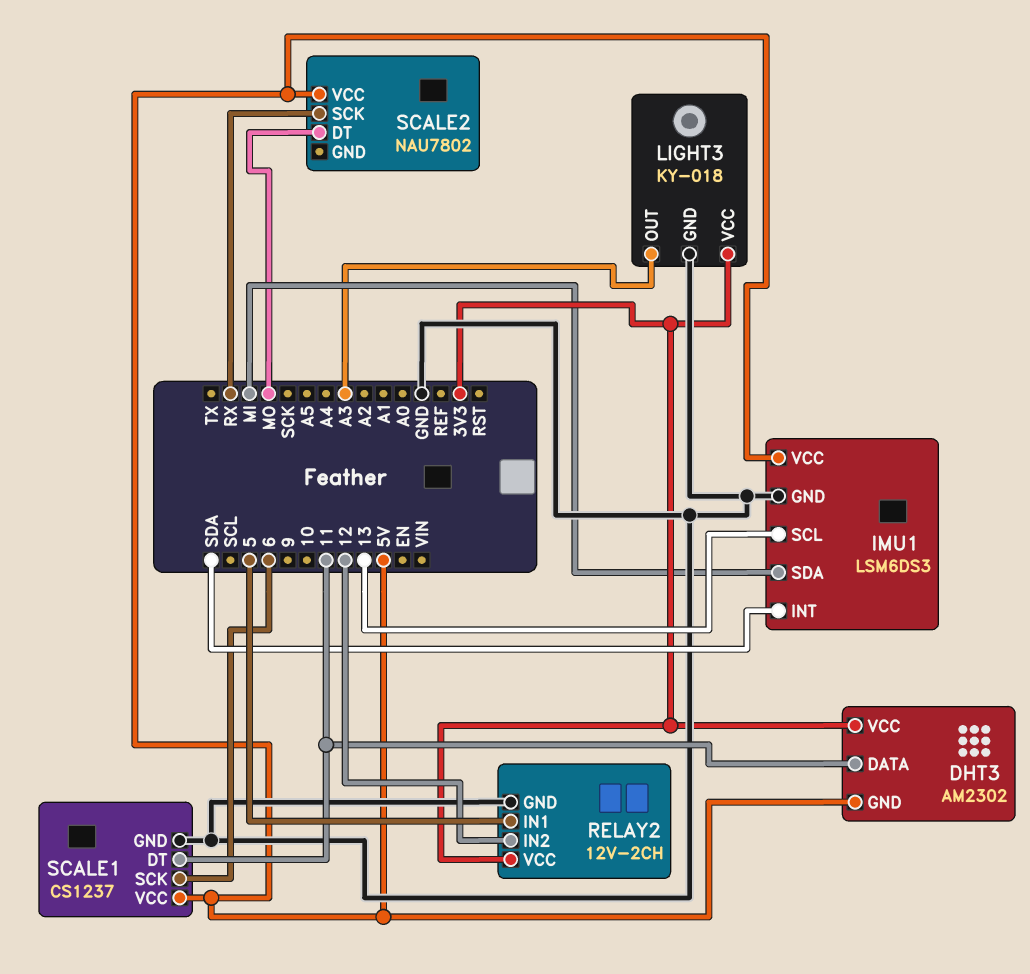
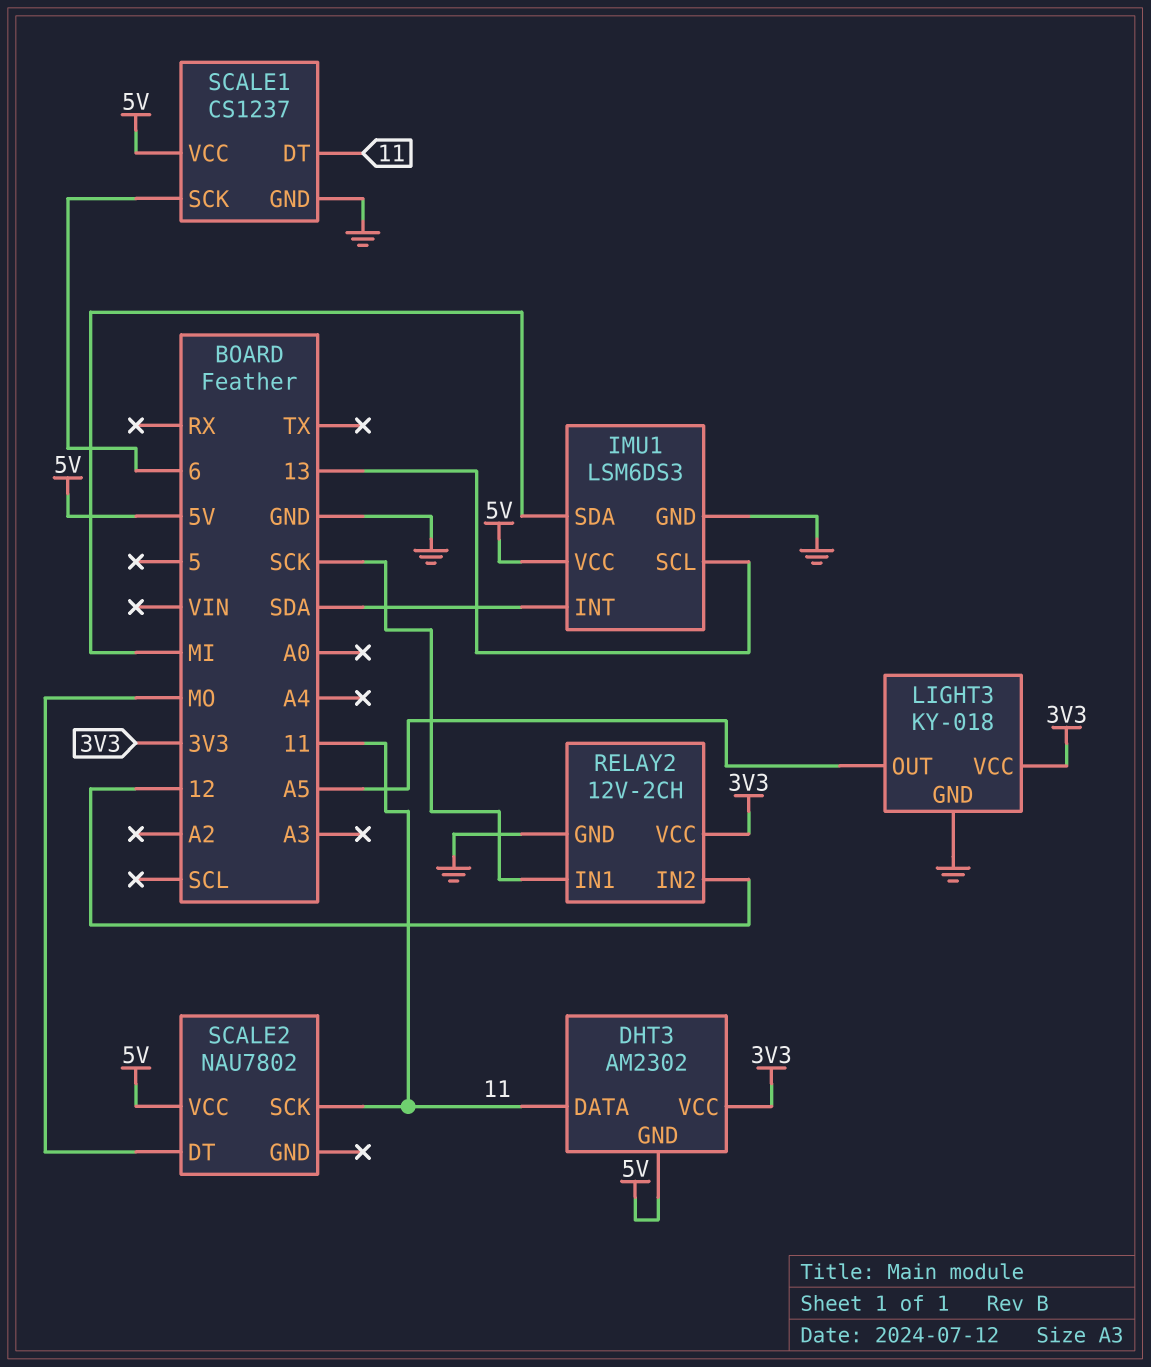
LIGHT3 pin OUT: A3 -> A5
RELAY2 pin IN1: 5 -> SCK
SCALE2 pin SCK: RX -> 11

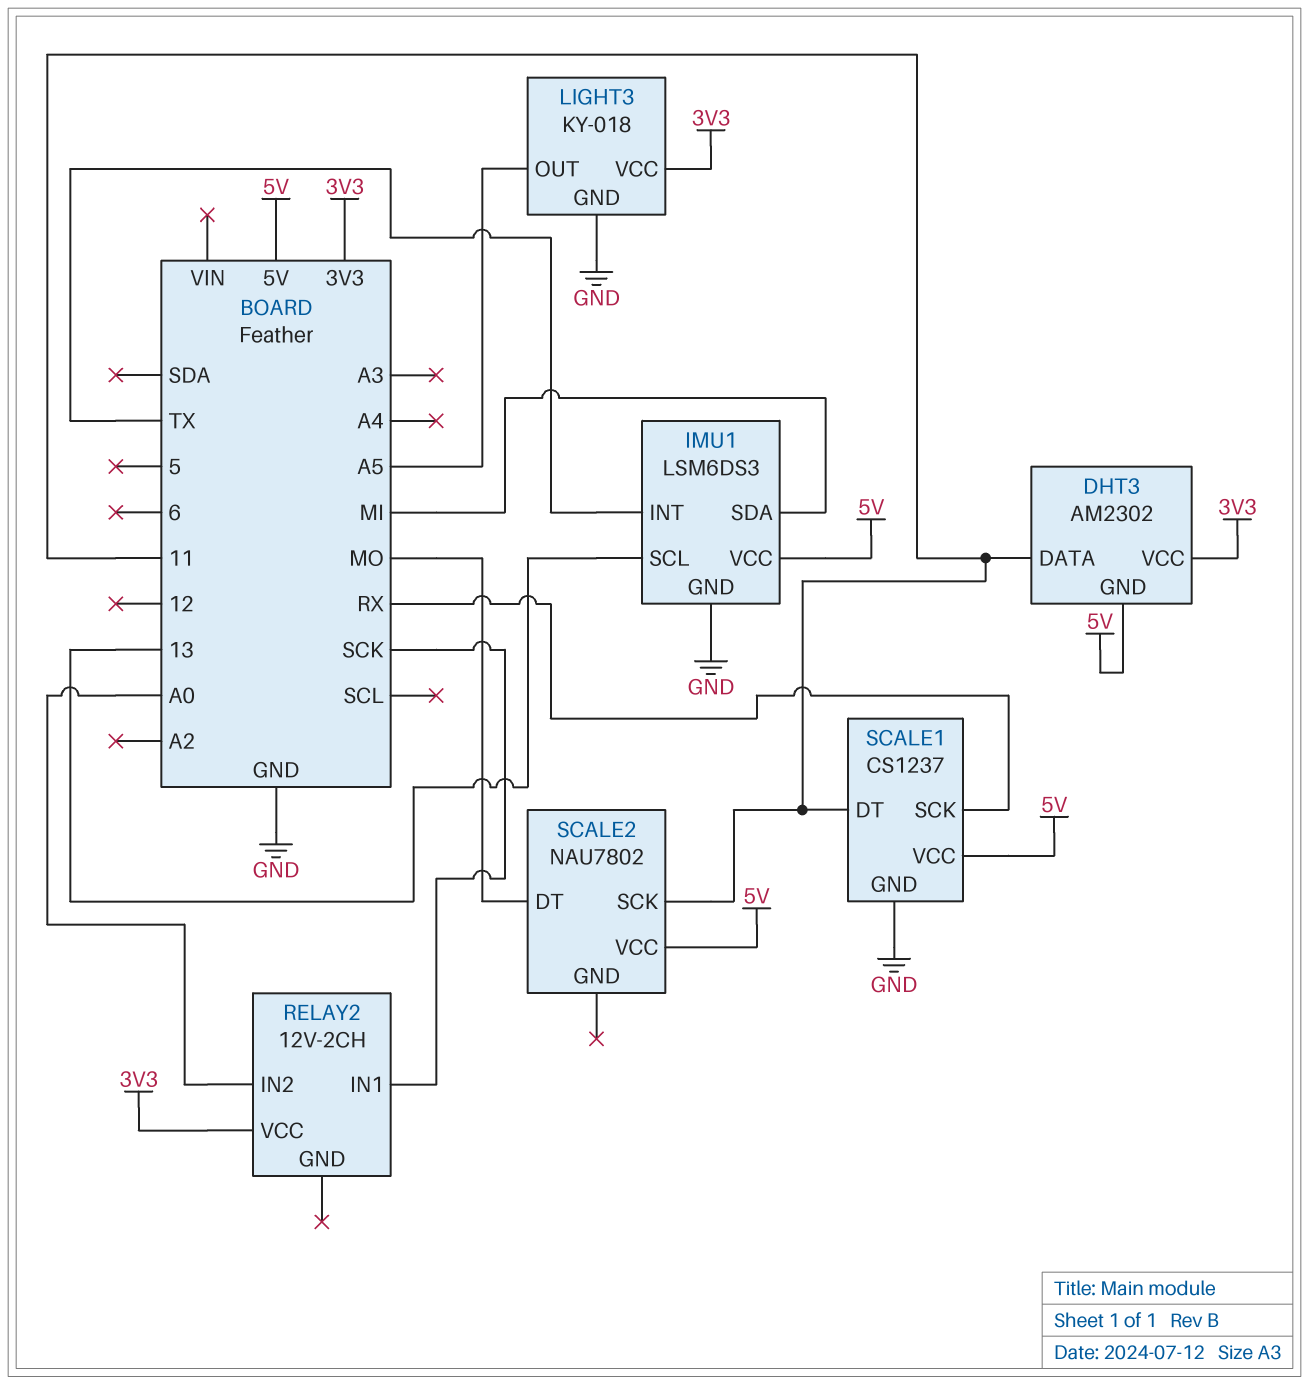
IMU1 pin INT: SDA -> TX
RELAY2 pin GND: GND -> none
RELAY2 pin IN2: 12 -> A0
SCALE1 pin SCK: 6 -> RX

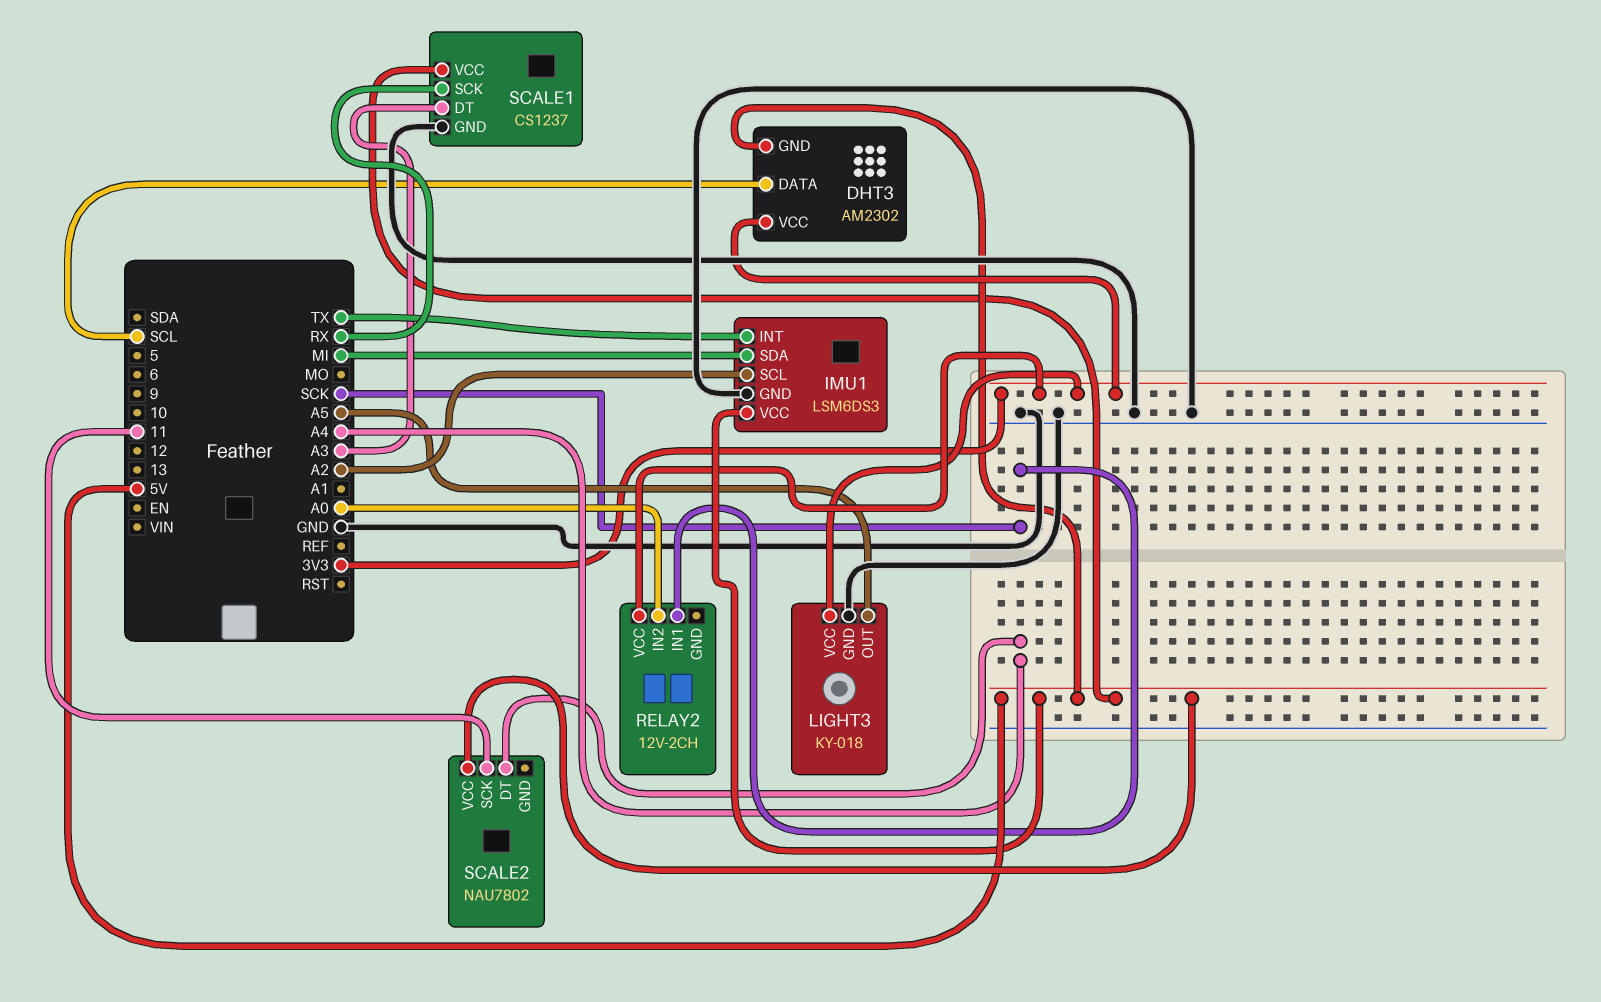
DHT3 pin DATA: 11 -> SCL
IMU1 pin SCL: 13 -> A2
SCALE1 pin DT: 11 -> A3
SCALE2 pin DT: MO -> A4

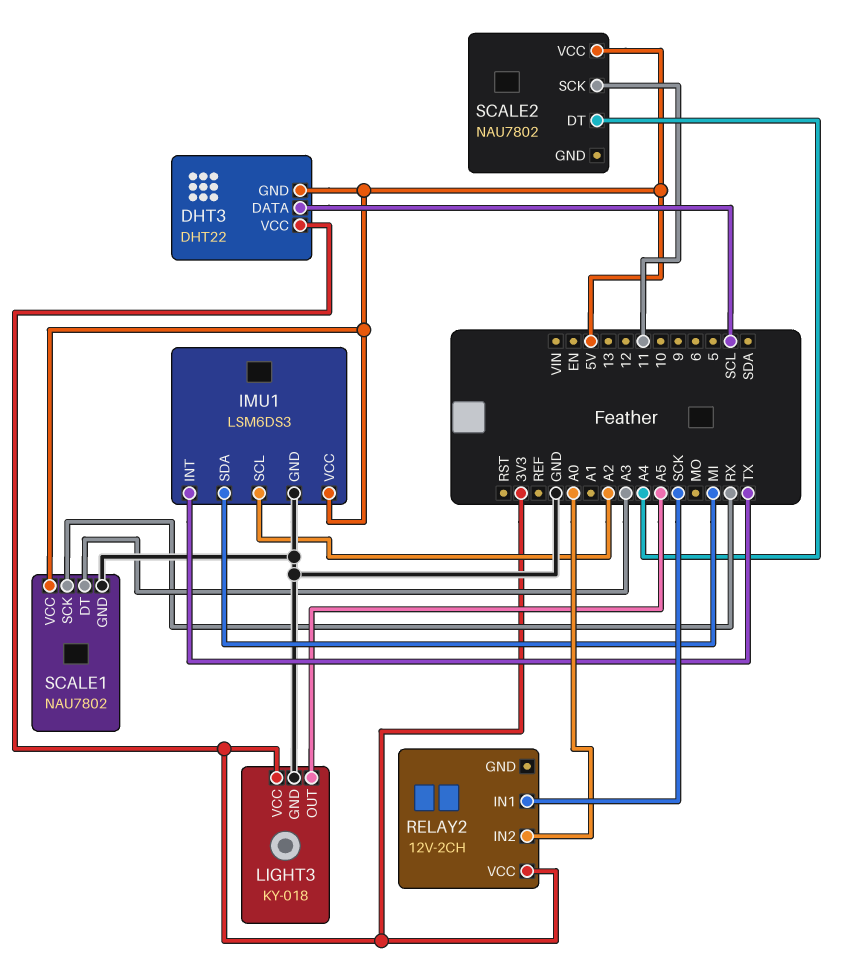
DHT3: AM2302 -> DHT22
SCALE1: CS1237 -> NAU7802

